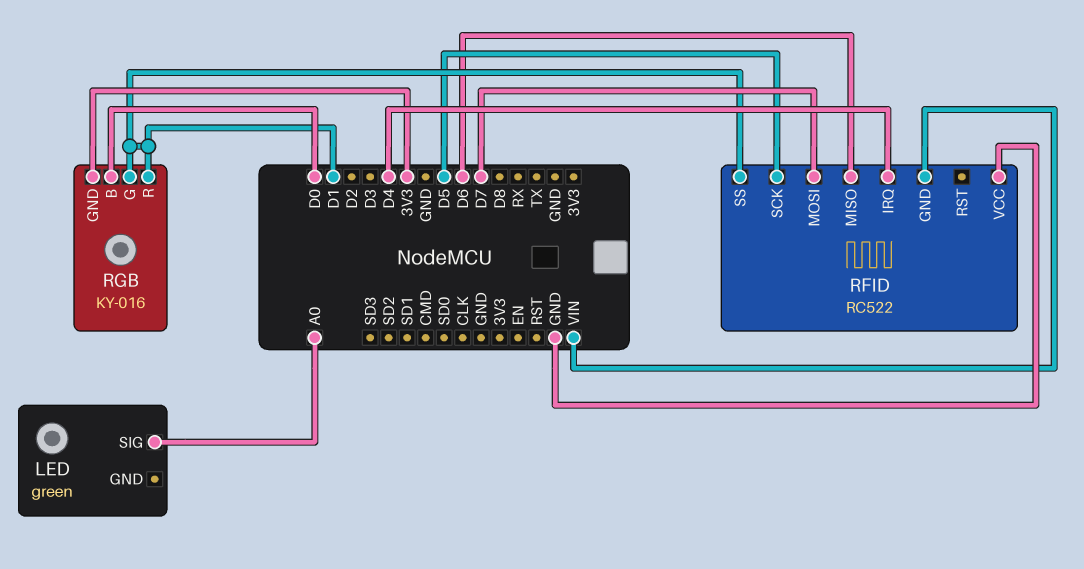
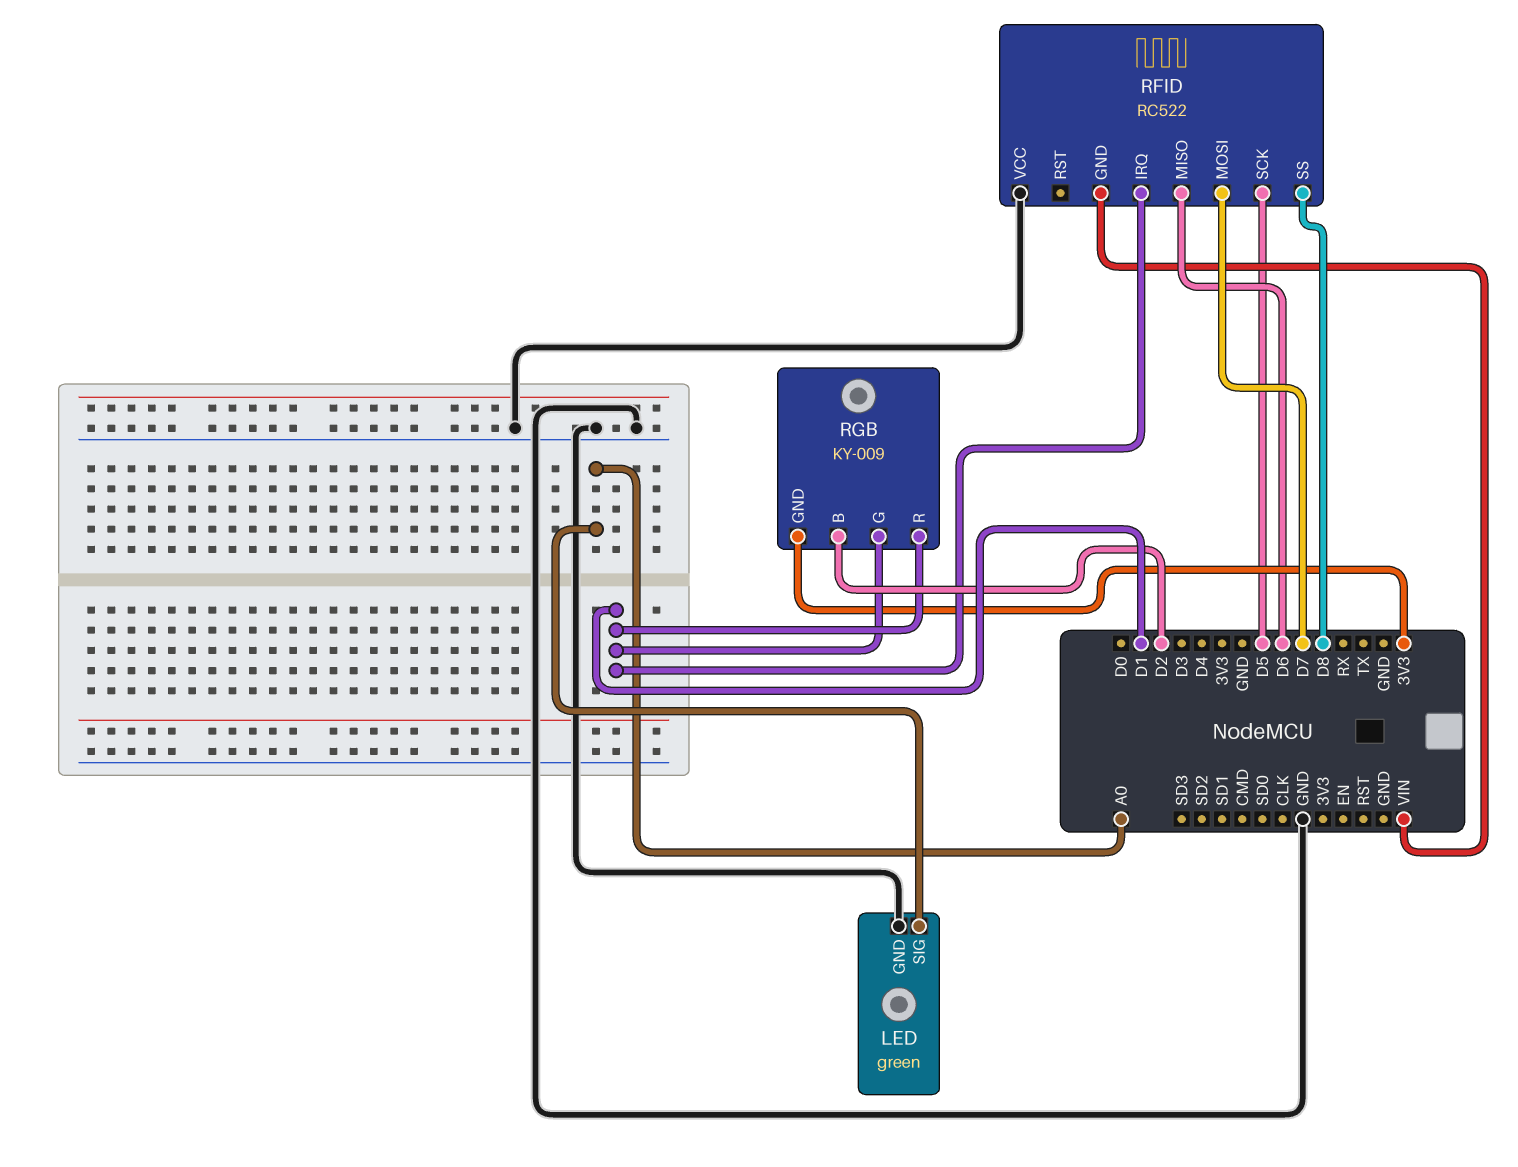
LED pin GND: none -> GND
RFID pin IRQ: D4 -> D1
RFID pin SS: D1 -> D8
RGB: KY-016 -> KY-009
RGB pin B: D0 -> D2

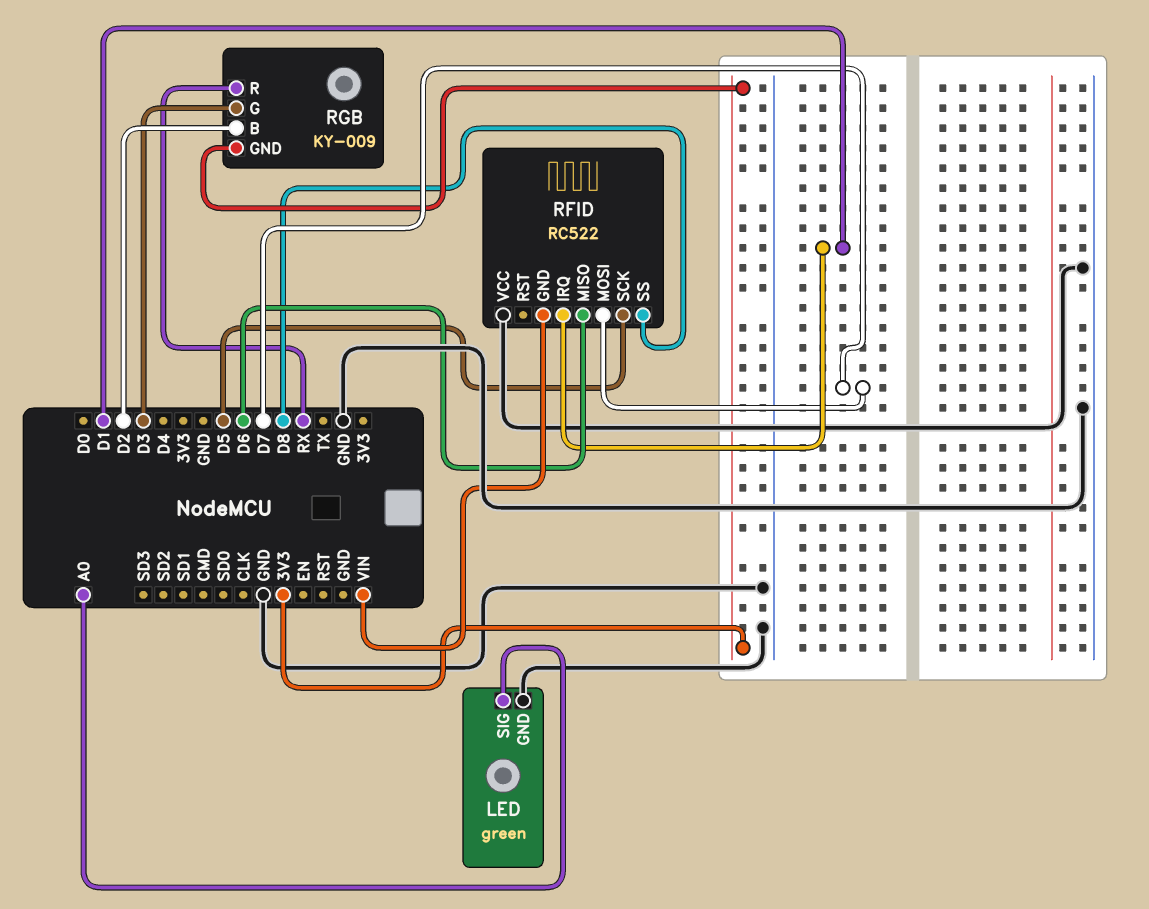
RGB pin G: D1 -> D3
RGB pin R: D1 -> RX

